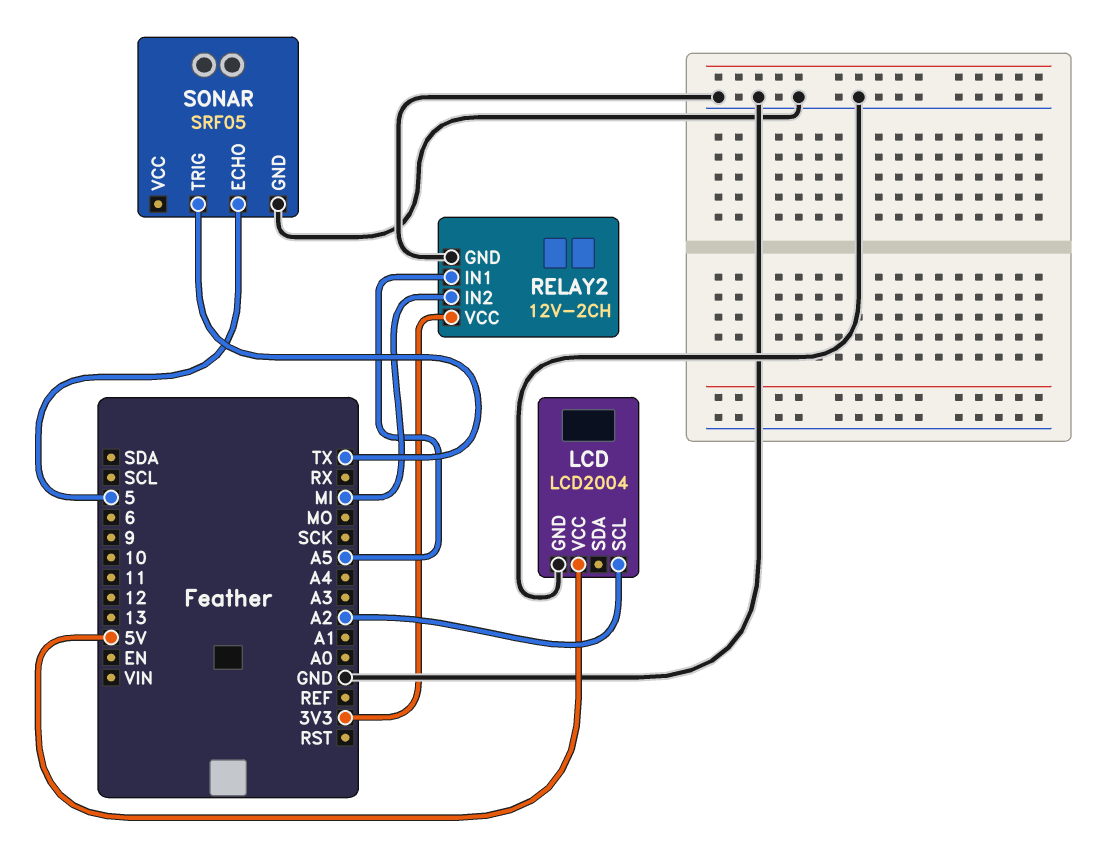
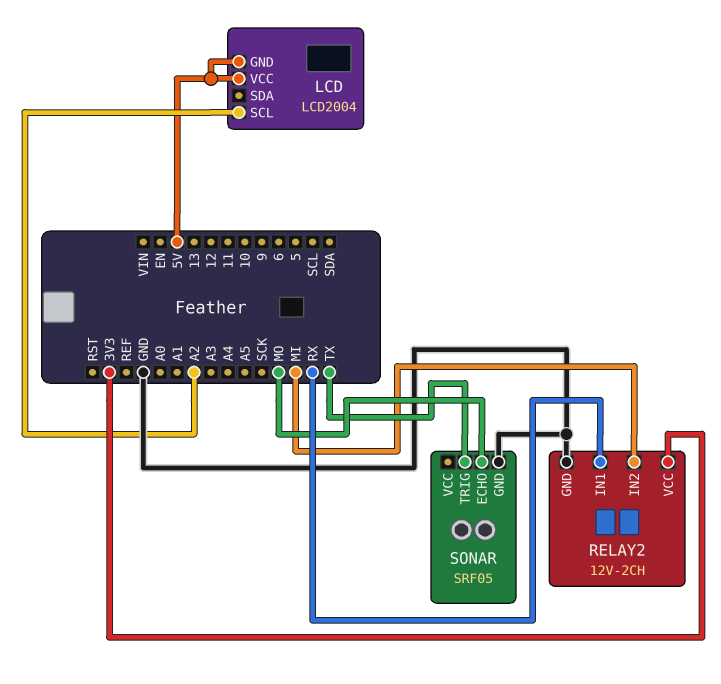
LCD pin GND: GND -> 5V
RELAY2 pin IN1: A5 -> RX
SONAR pin ECHO: 5 -> MO

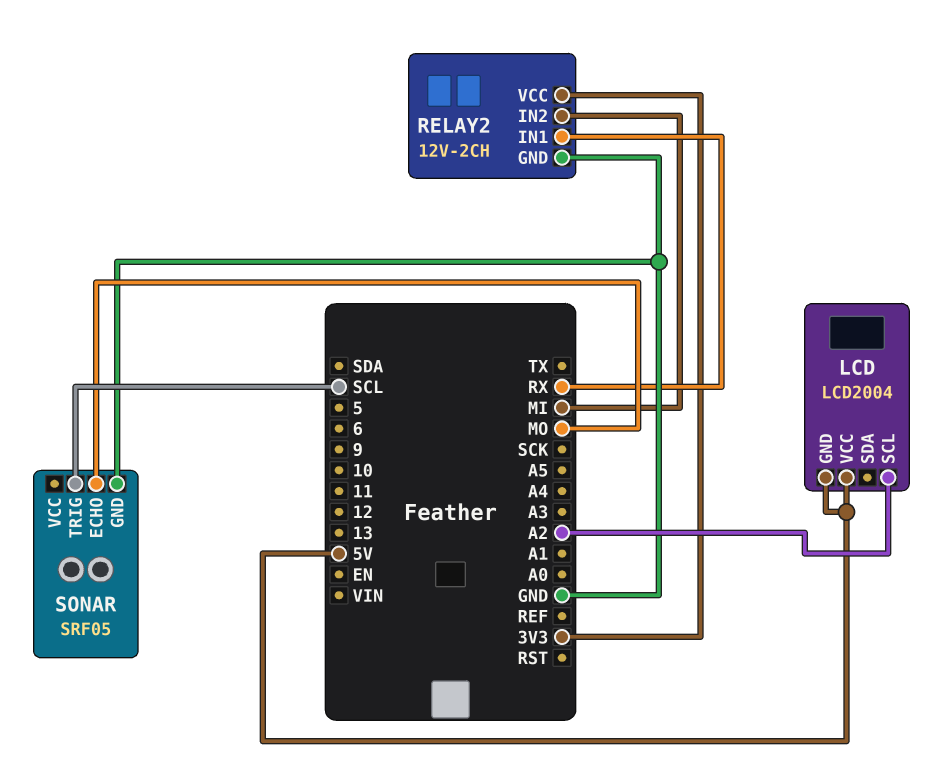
SONAR pin TRIG: TX -> SCL

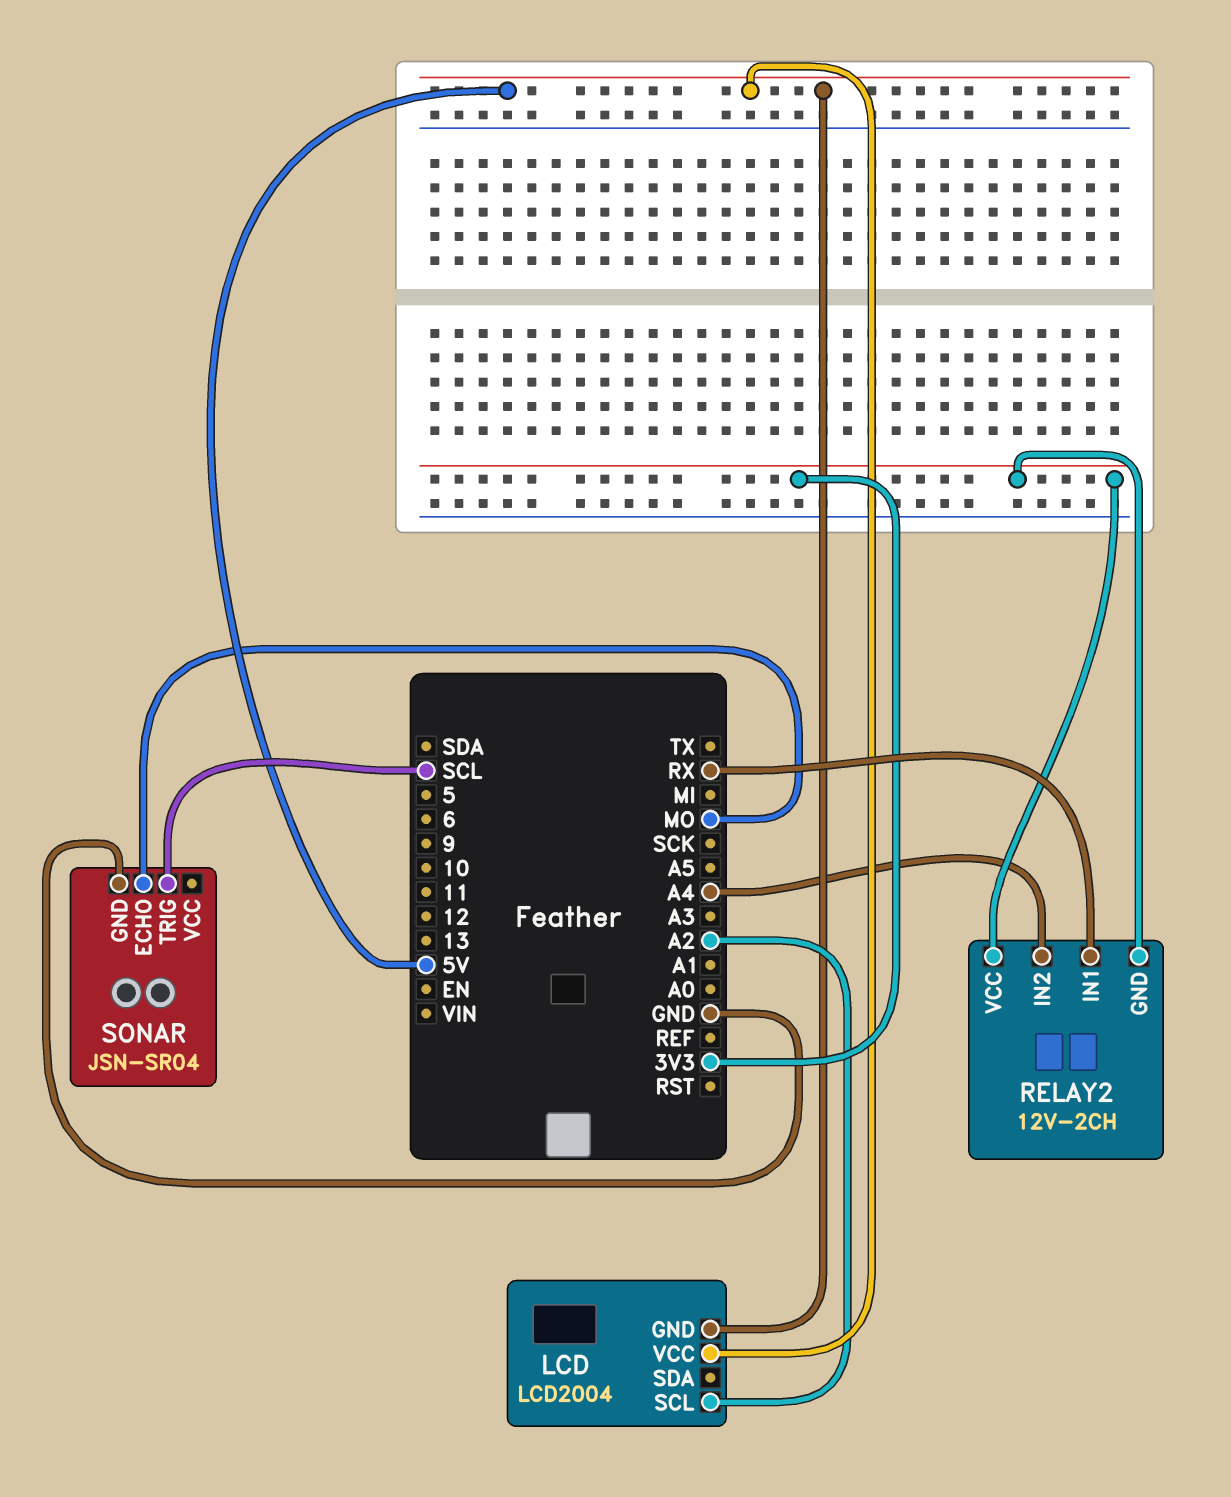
RELAY2 pin GND: GND -> 3V3
RELAY2 pin IN2: MI -> A4
SONAR: SRF05 -> JSN-SR04

